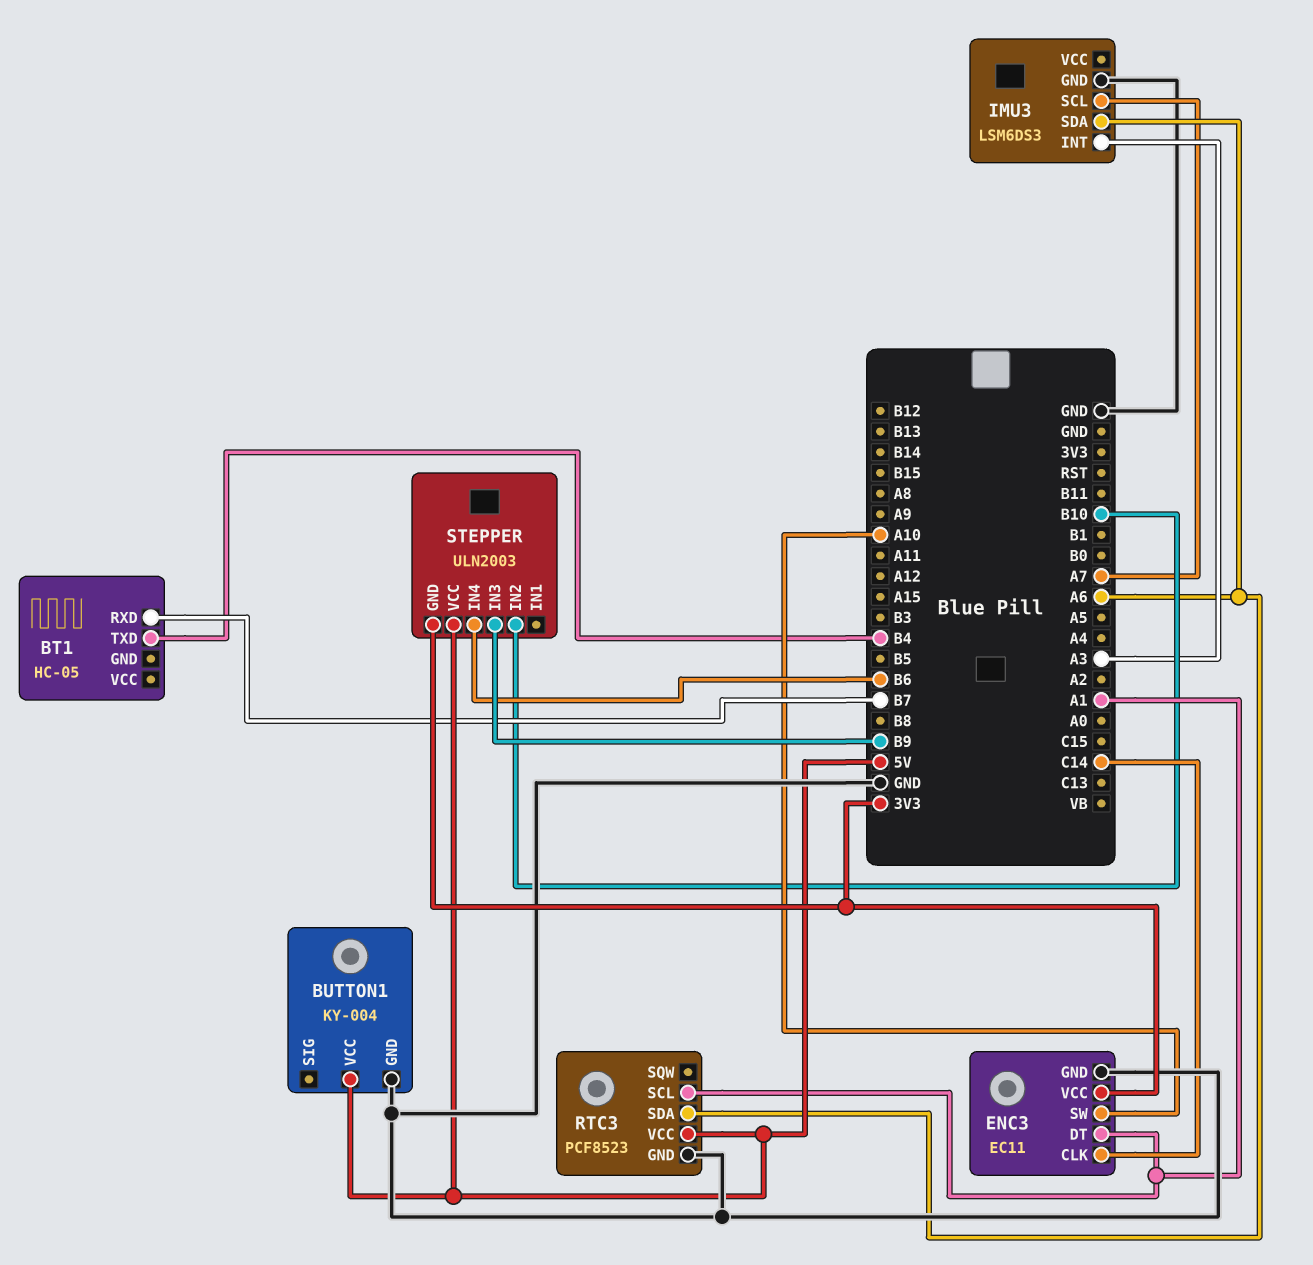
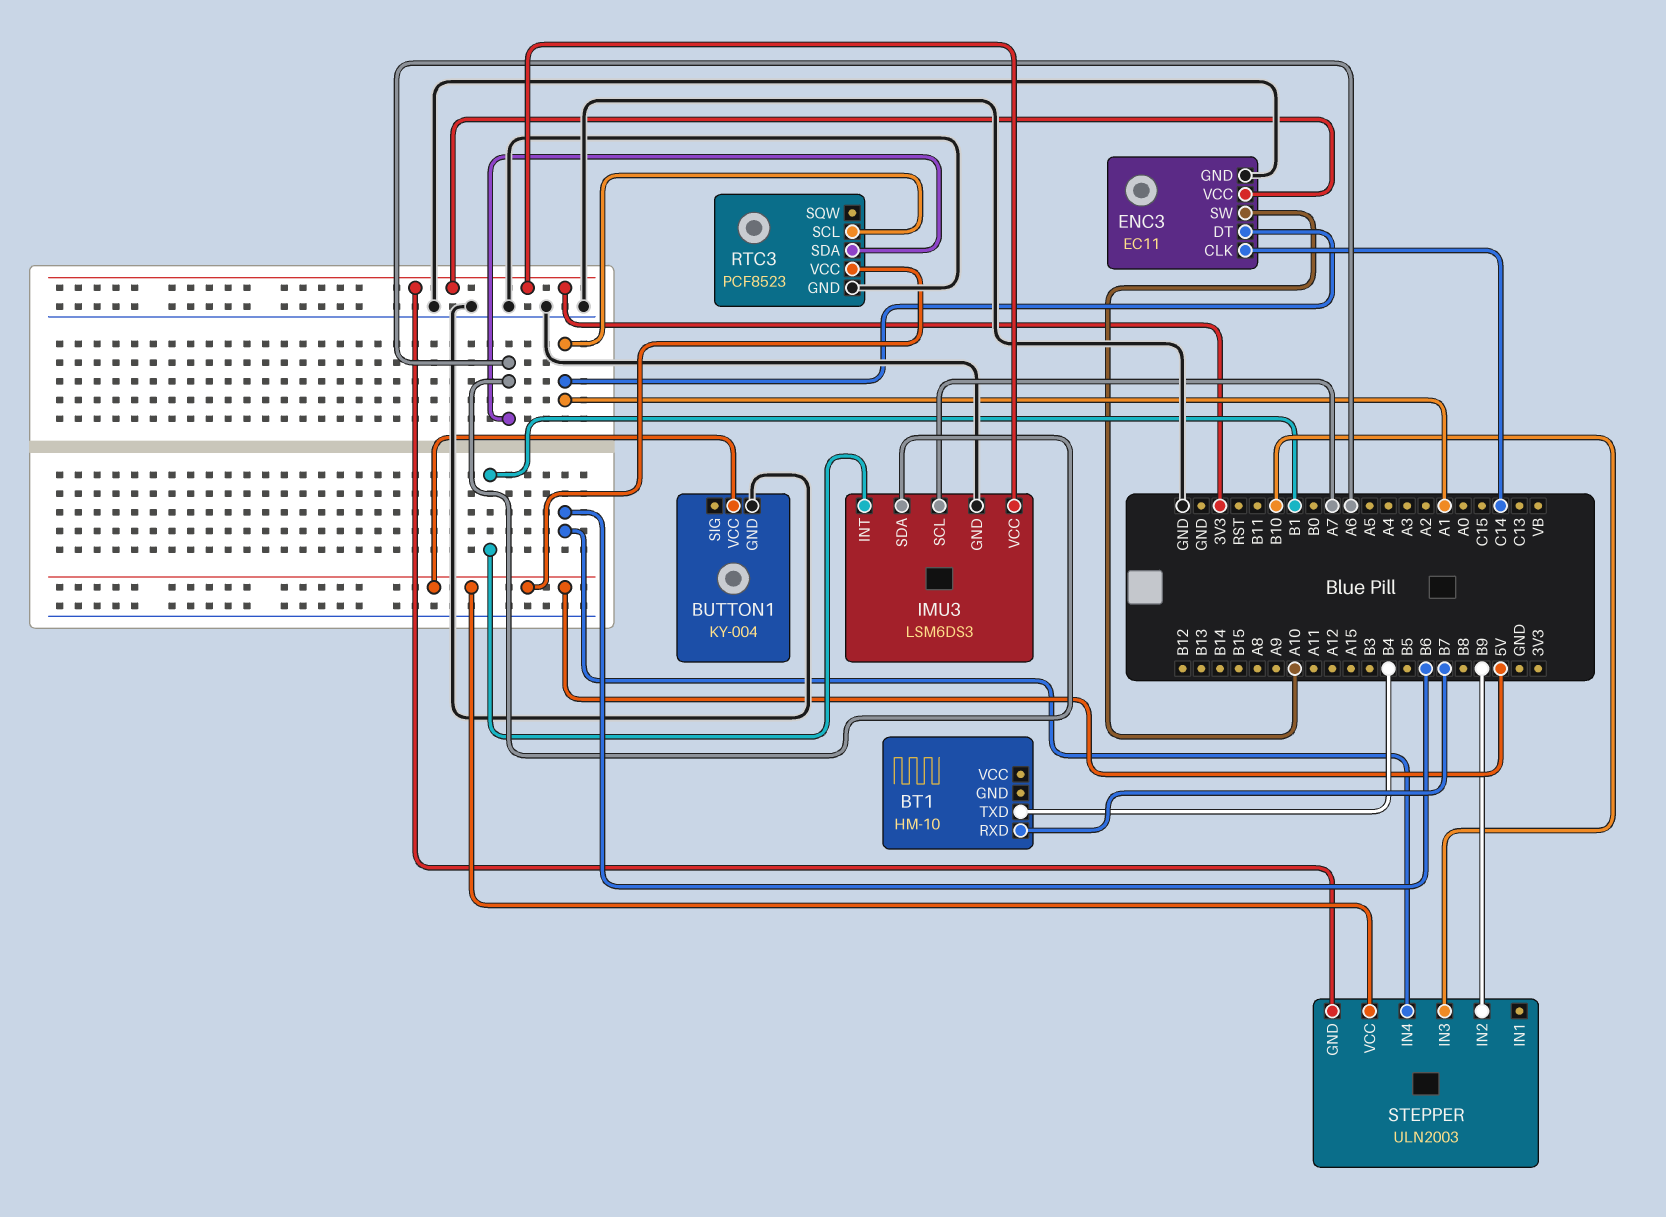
BT1: HC-05 -> HM-10
IMU3 pin INT: A3 -> B1
IMU3 pin VCC: none -> 3V3
STEPPER pin IN2: B10 -> B9
STEPPER pin IN3: B9 -> B10

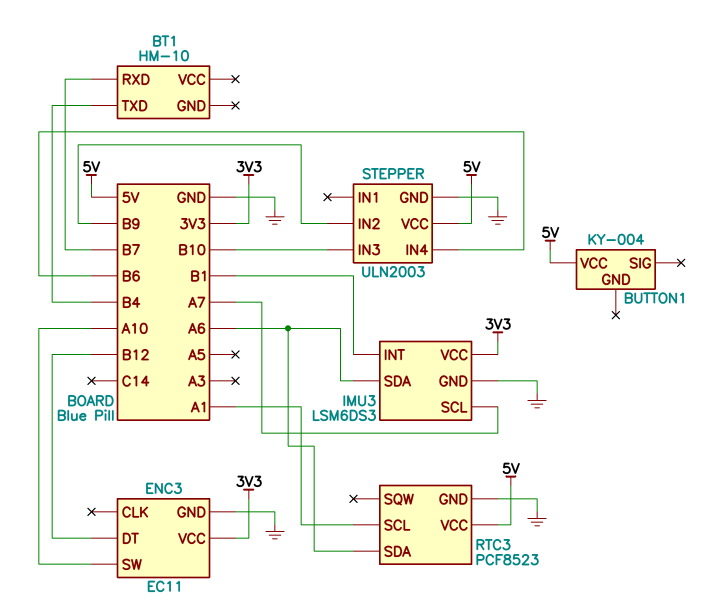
BUTTON1 pin GND: GND -> none
ENC3 pin CLK: C14 -> none
ENC3 pin DT: A1 -> B12
STEPPER pin GND: 3V3 -> GND

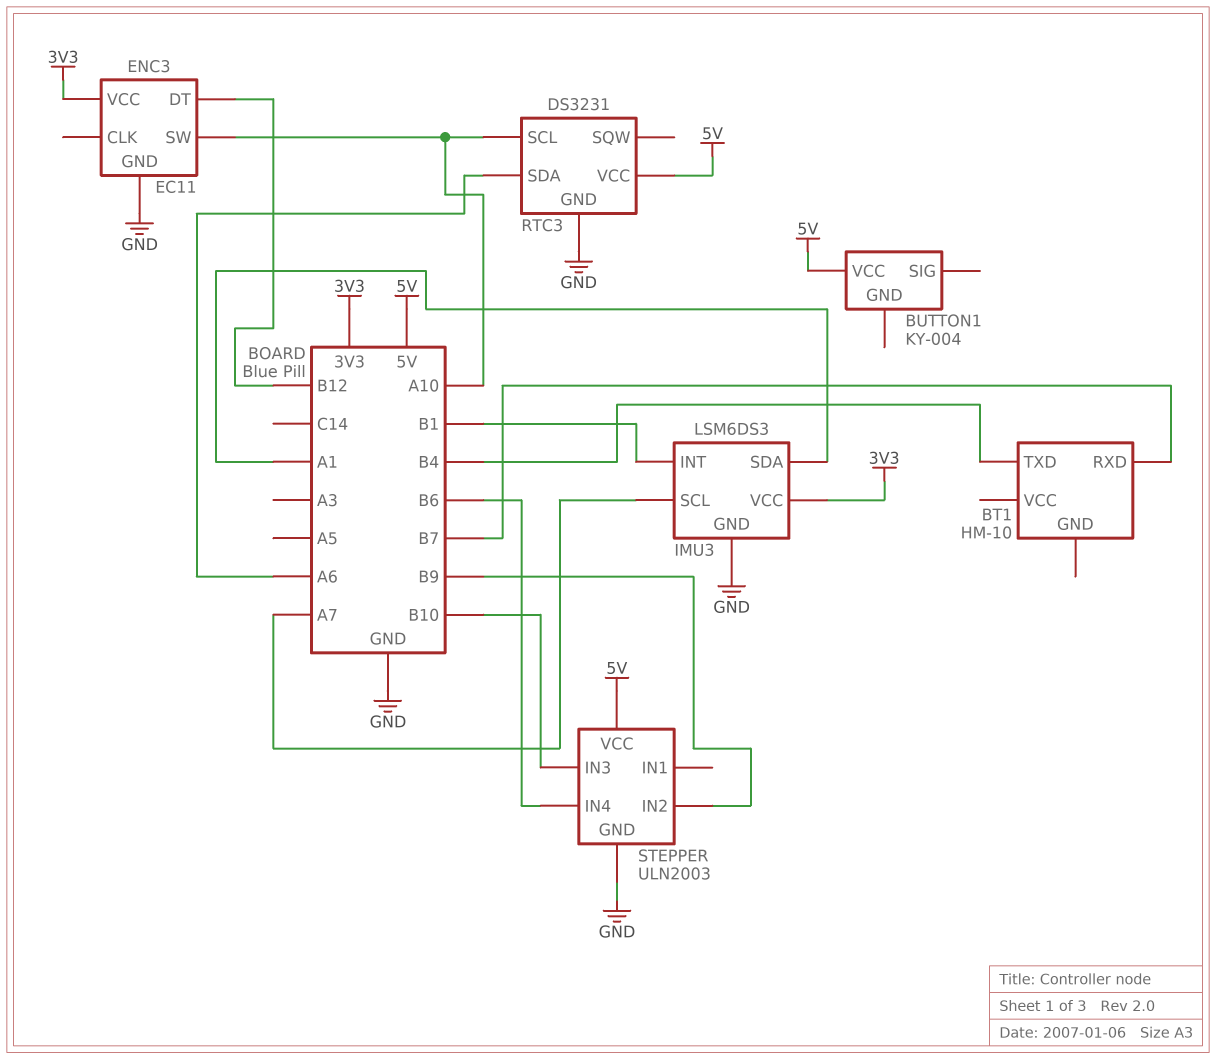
IMU3 pin SDA: A6 -> A1
RTC3: PCF8523 -> DS3231
RTC3 pin SCL: A1 -> A10

